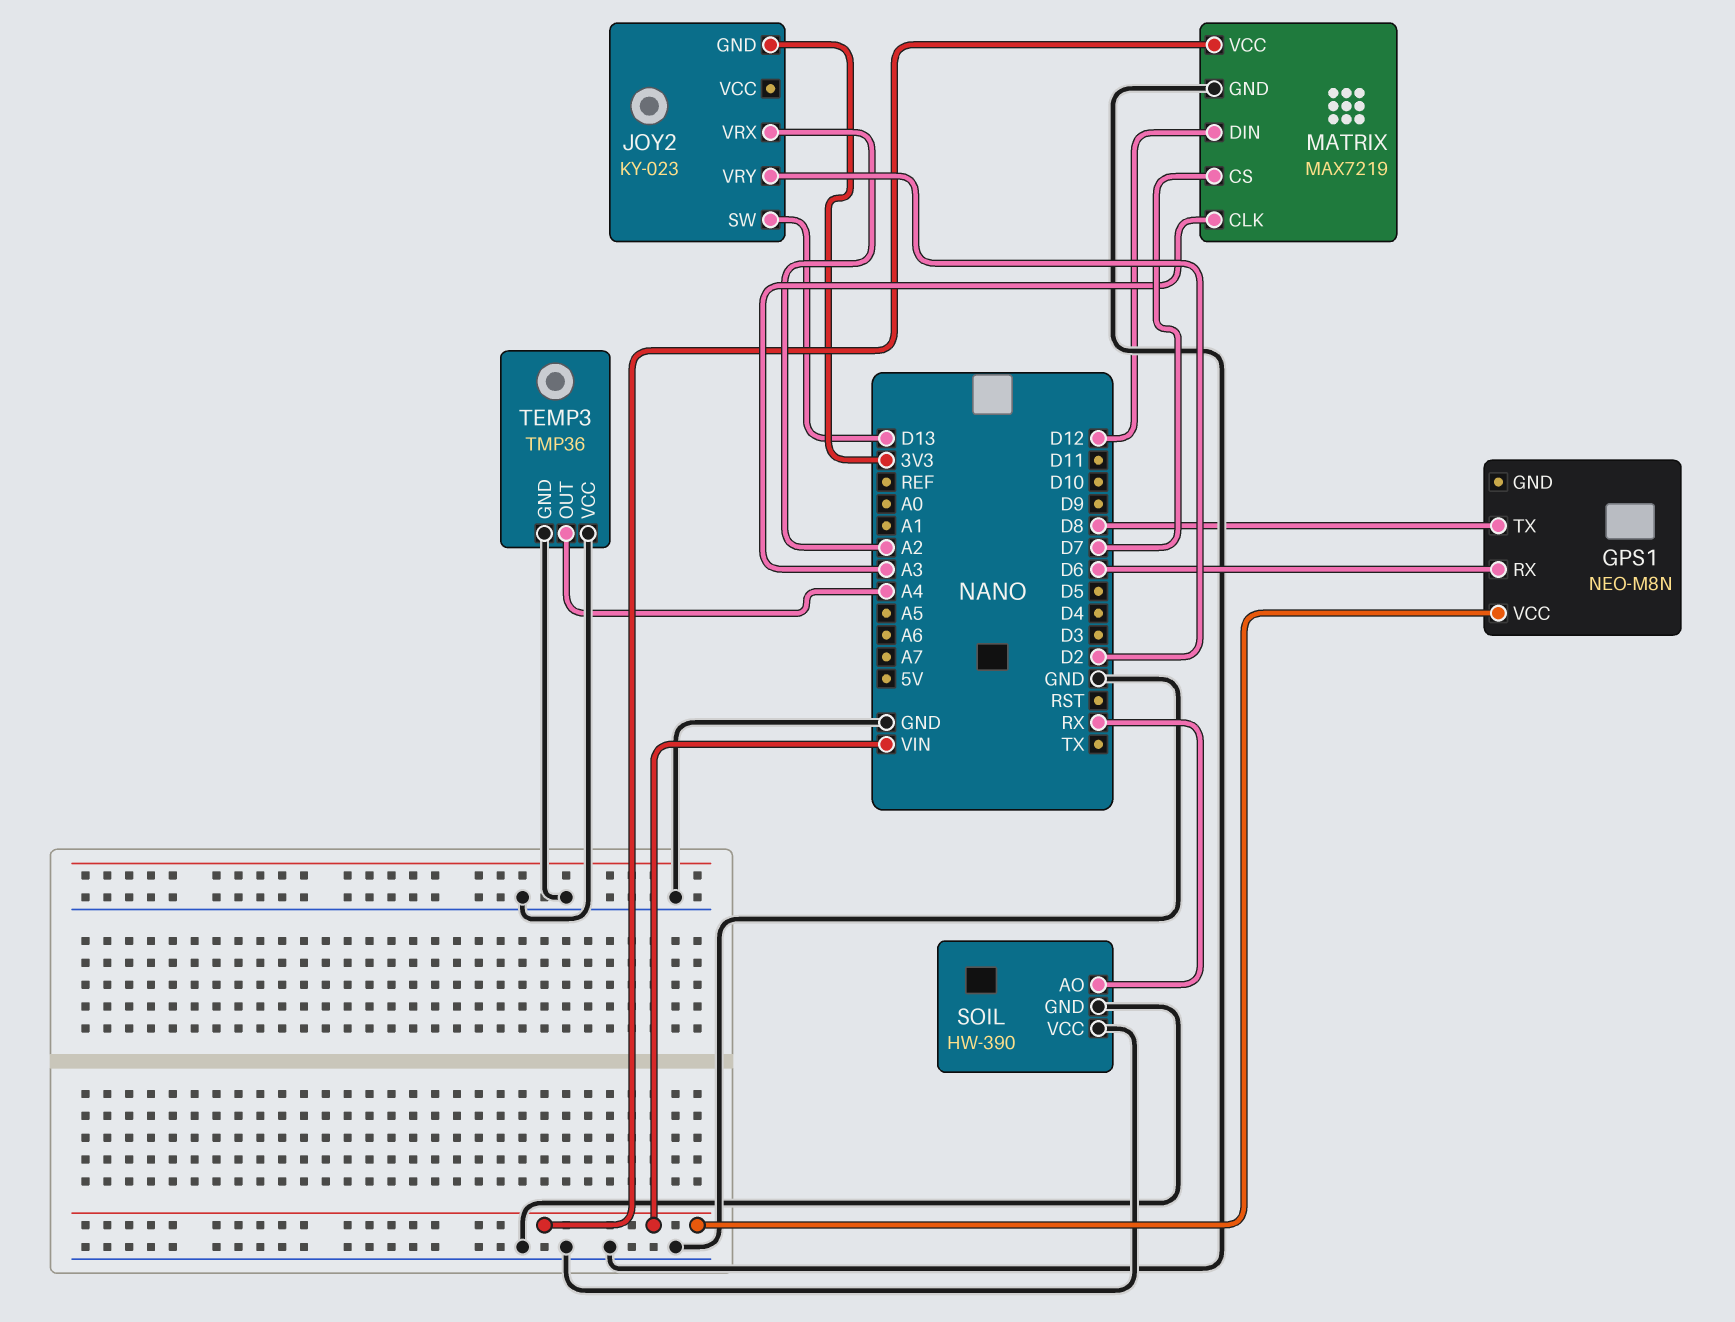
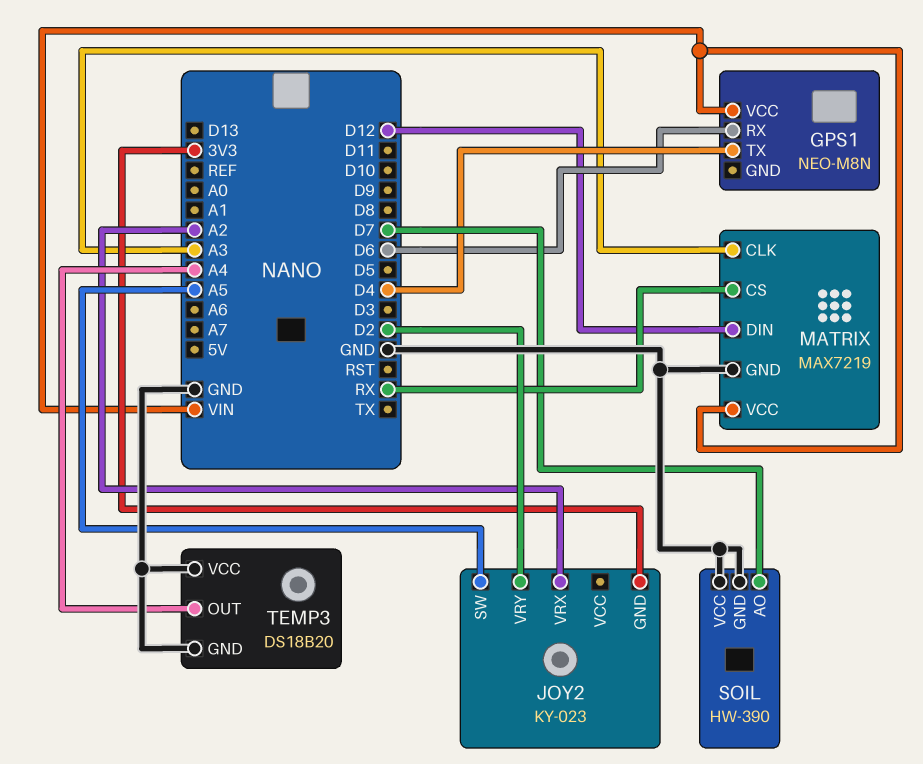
GPS1 pin TX: D8 -> D4
JOY2 pin SW: D13 -> A5
MATRIX pin CS: D7 -> RX
SOIL pin AO: RX -> D7
TEMP3: TMP36 -> DS18B20

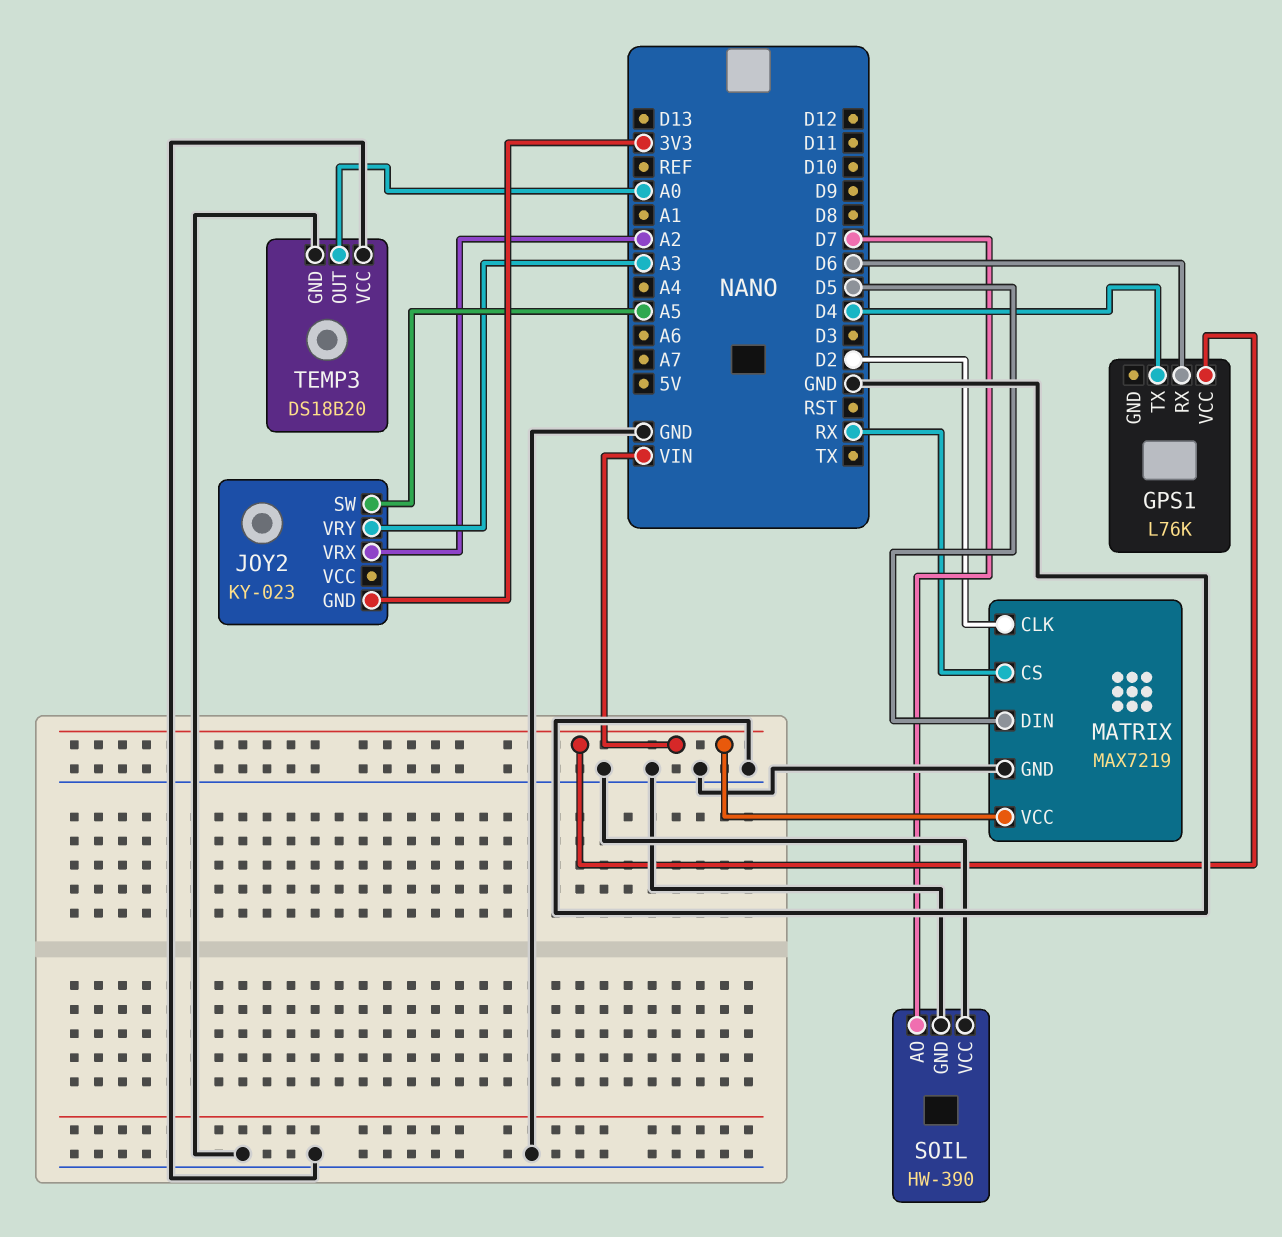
GPS1: NEO-M8N -> L76K
JOY2 pin VRY: D2 -> A3
MATRIX pin CLK: A3 -> D2
MATRIX pin DIN: D12 -> D5
TEMP3 pin OUT: A4 -> A0

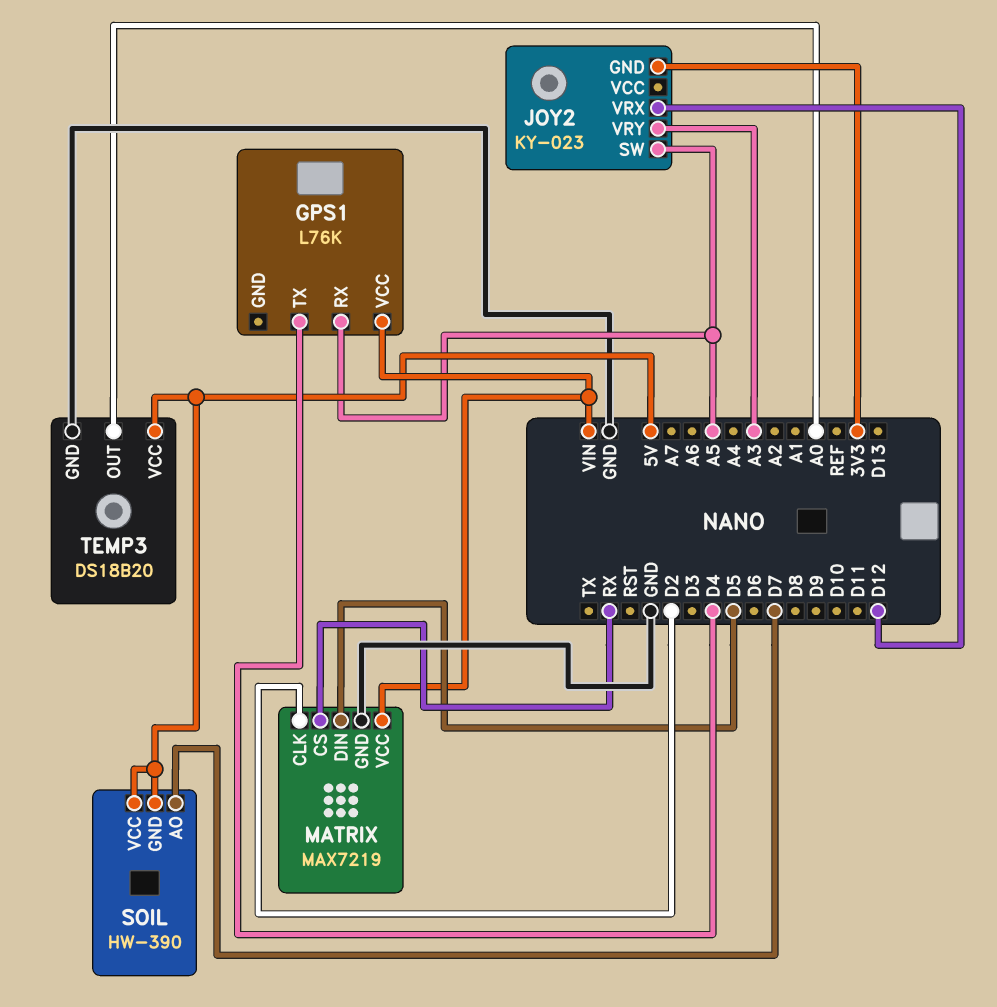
GPS1 pin RX: D6 -> A5
JOY2 pin VRX: A2 -> D12
SOIL pin GND: GND -> 5V
SOIL pin VCC: GND -> 5V
TEMP3 pin VCC: GND -> 5V

